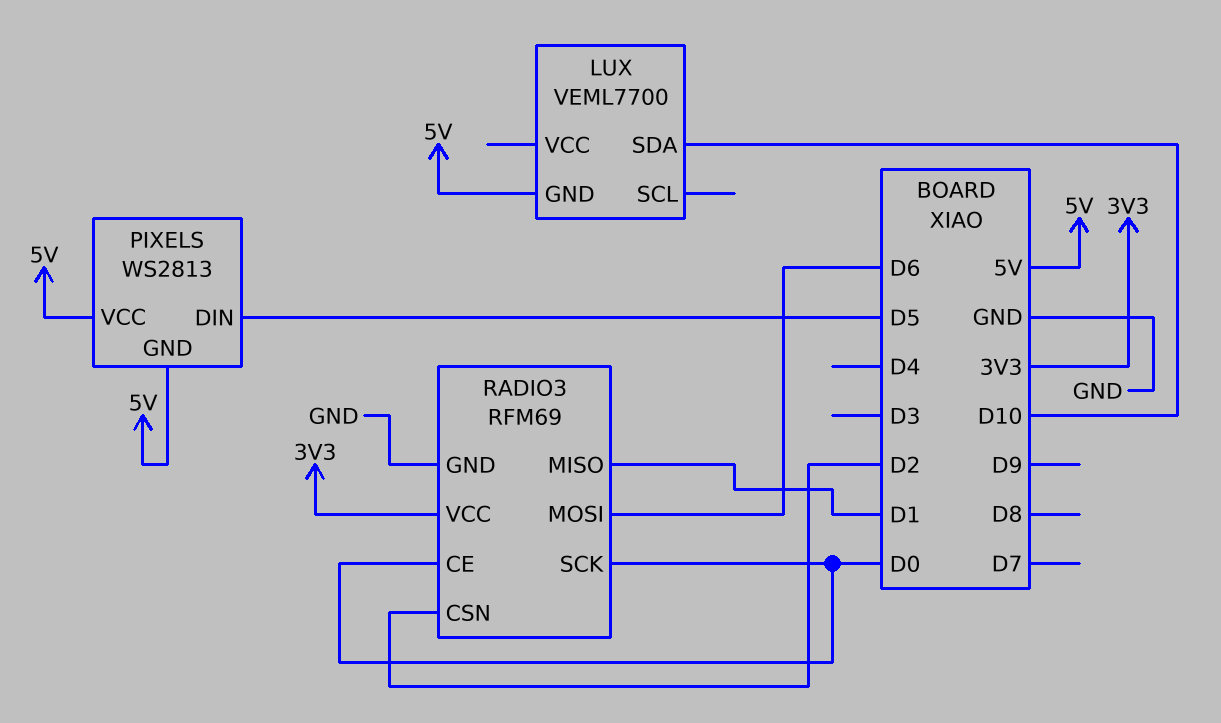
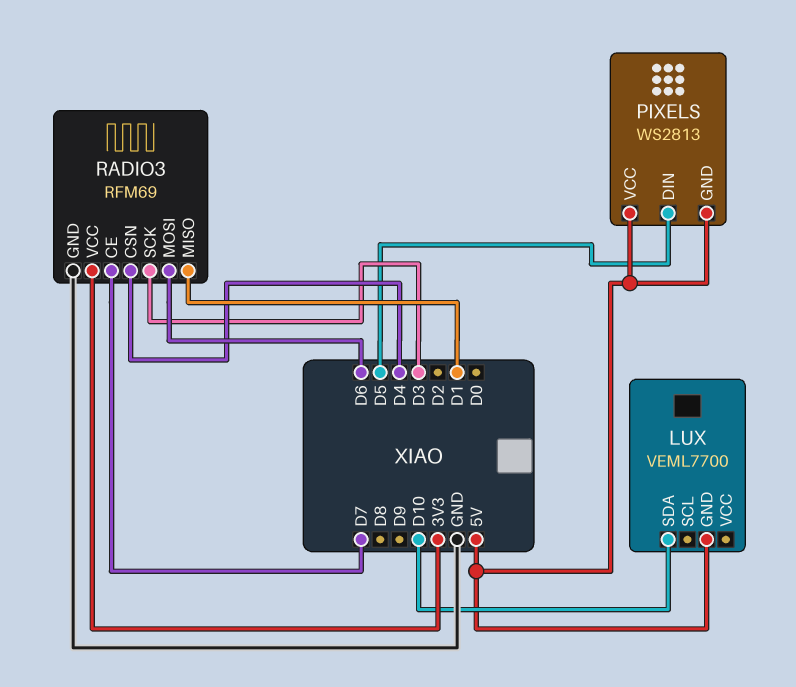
RADIO3 pin CE: D0 -> D7
RADIO3 pin CSN: D2 -> D4
RADIO3 pin SCK: D0 -> D3

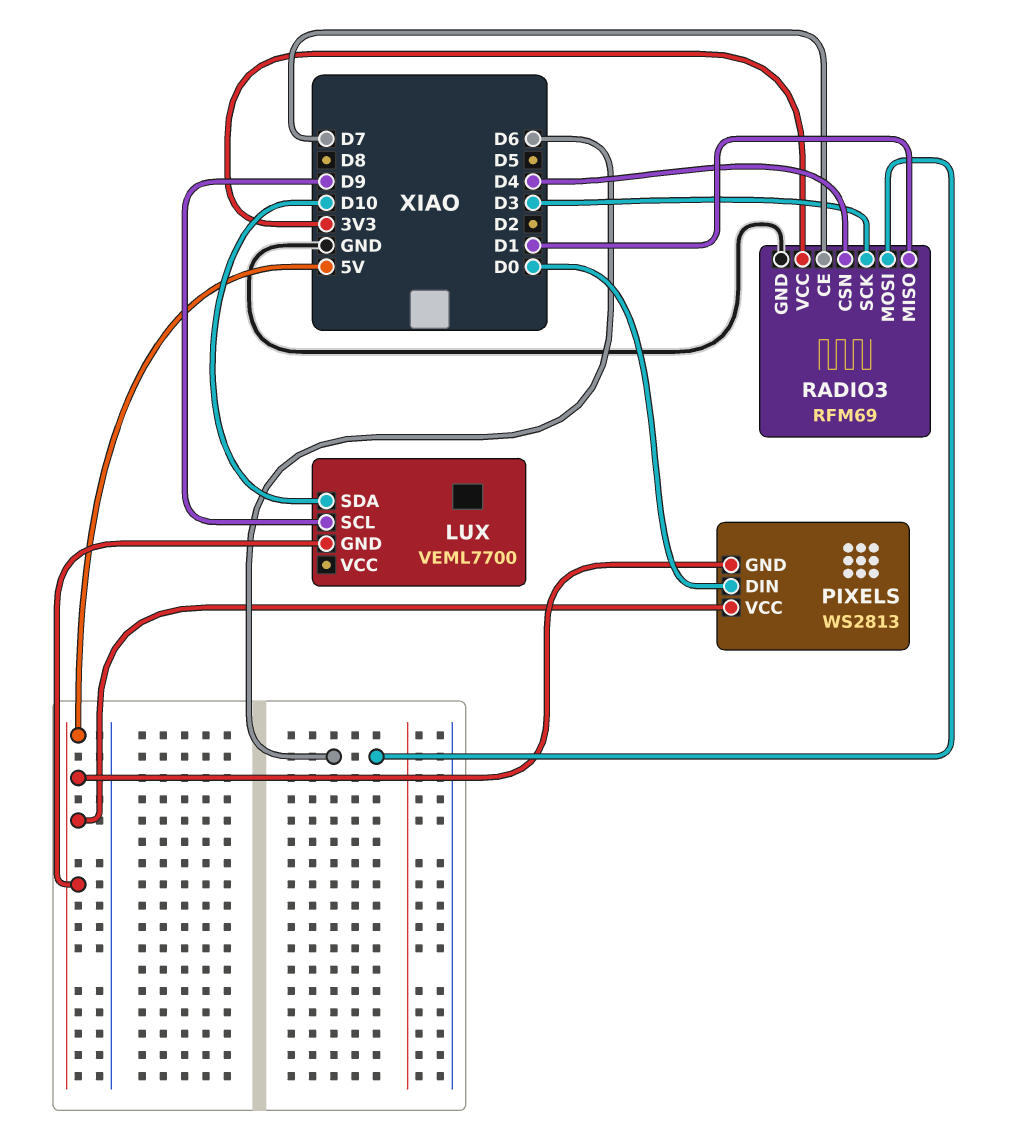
LUX pin SCL: none -> D9
PIXELS pin DIN: D5 -> D0

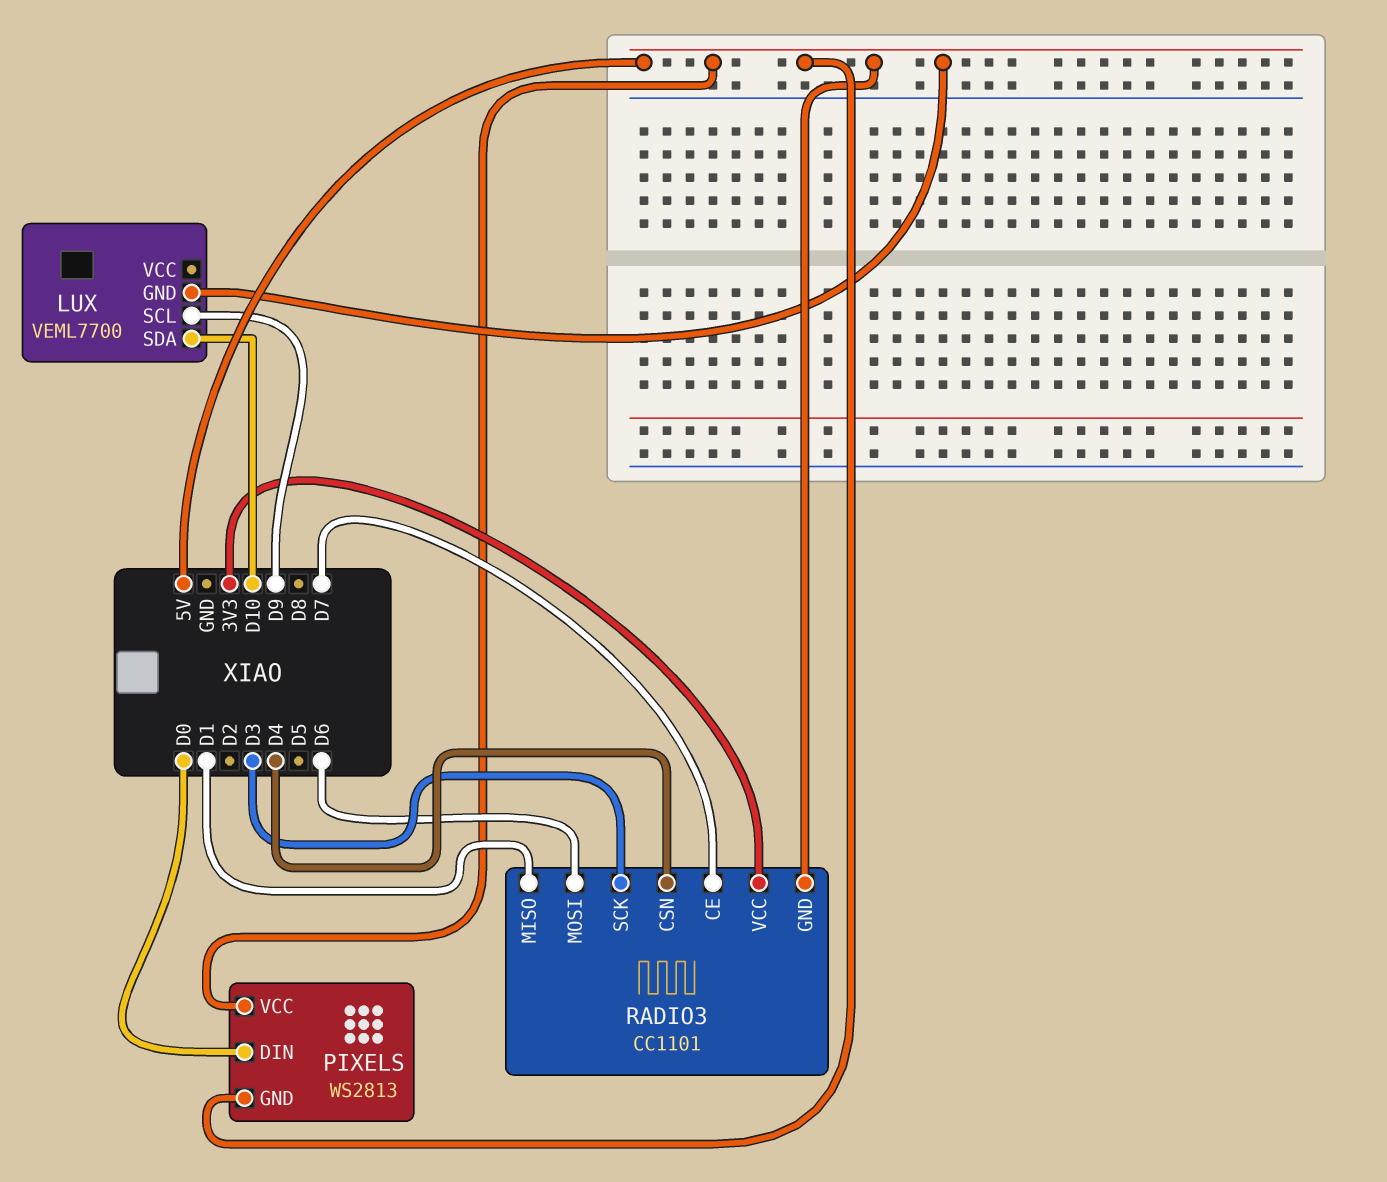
RADIO3: RFM69 -> CC1101
RADIO3 pin GND: GND -> 5V

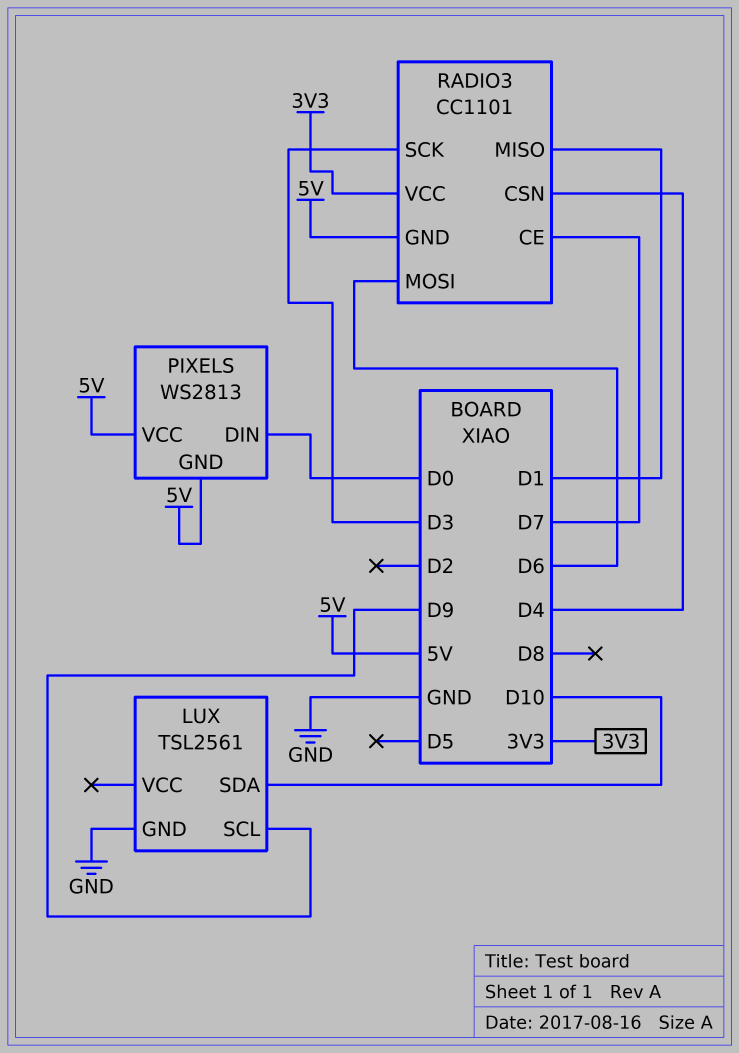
LUX: VEML7700 -> TSL2561
LUX pin GND: 5V -> GND

